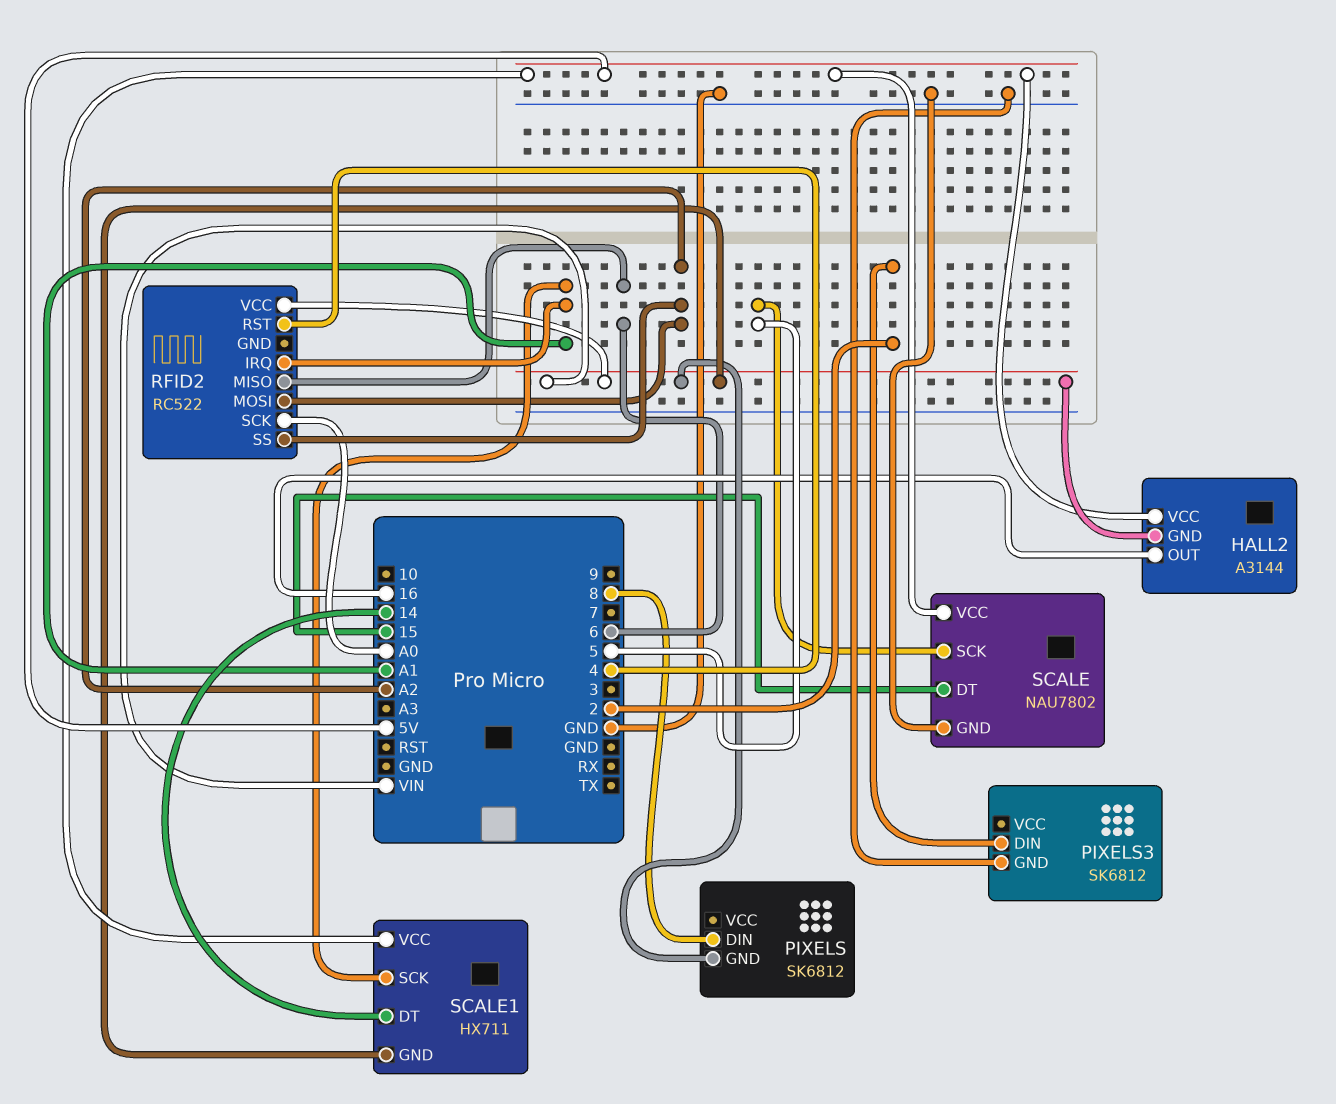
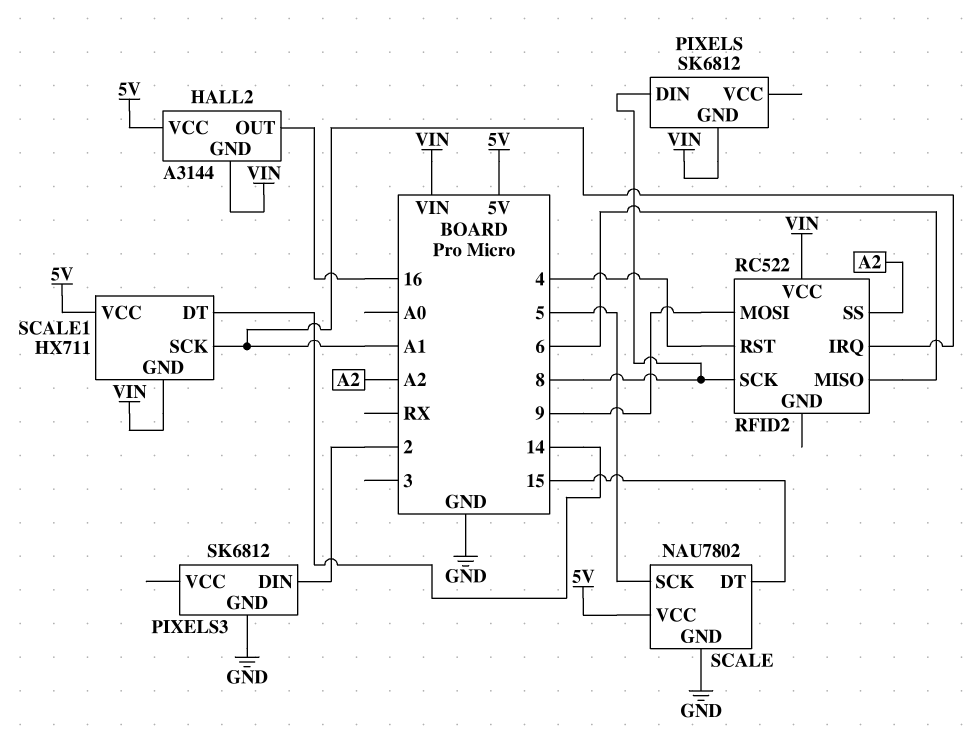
RFID2 pin MOSI: A2 -> 9
RFID2 pin SCK: A0 -> 8

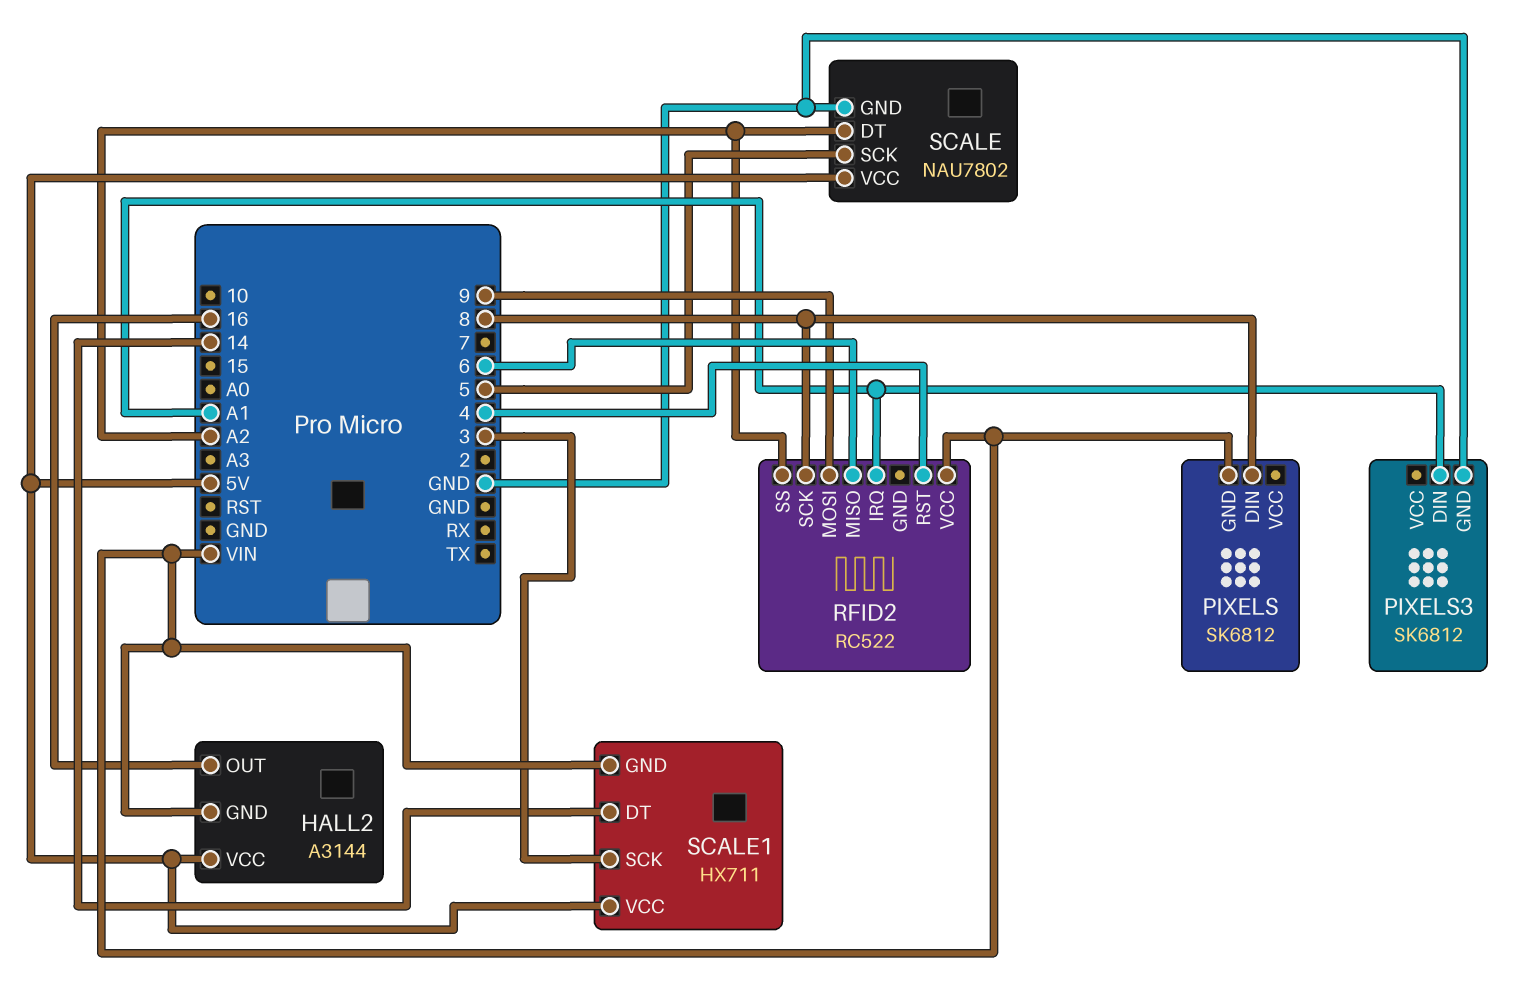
PIXELS3 pin DIN: 2 -> A1
SCALE pin DT: 15 -> A2
SCALE1 pin SCK: A1 -> 3

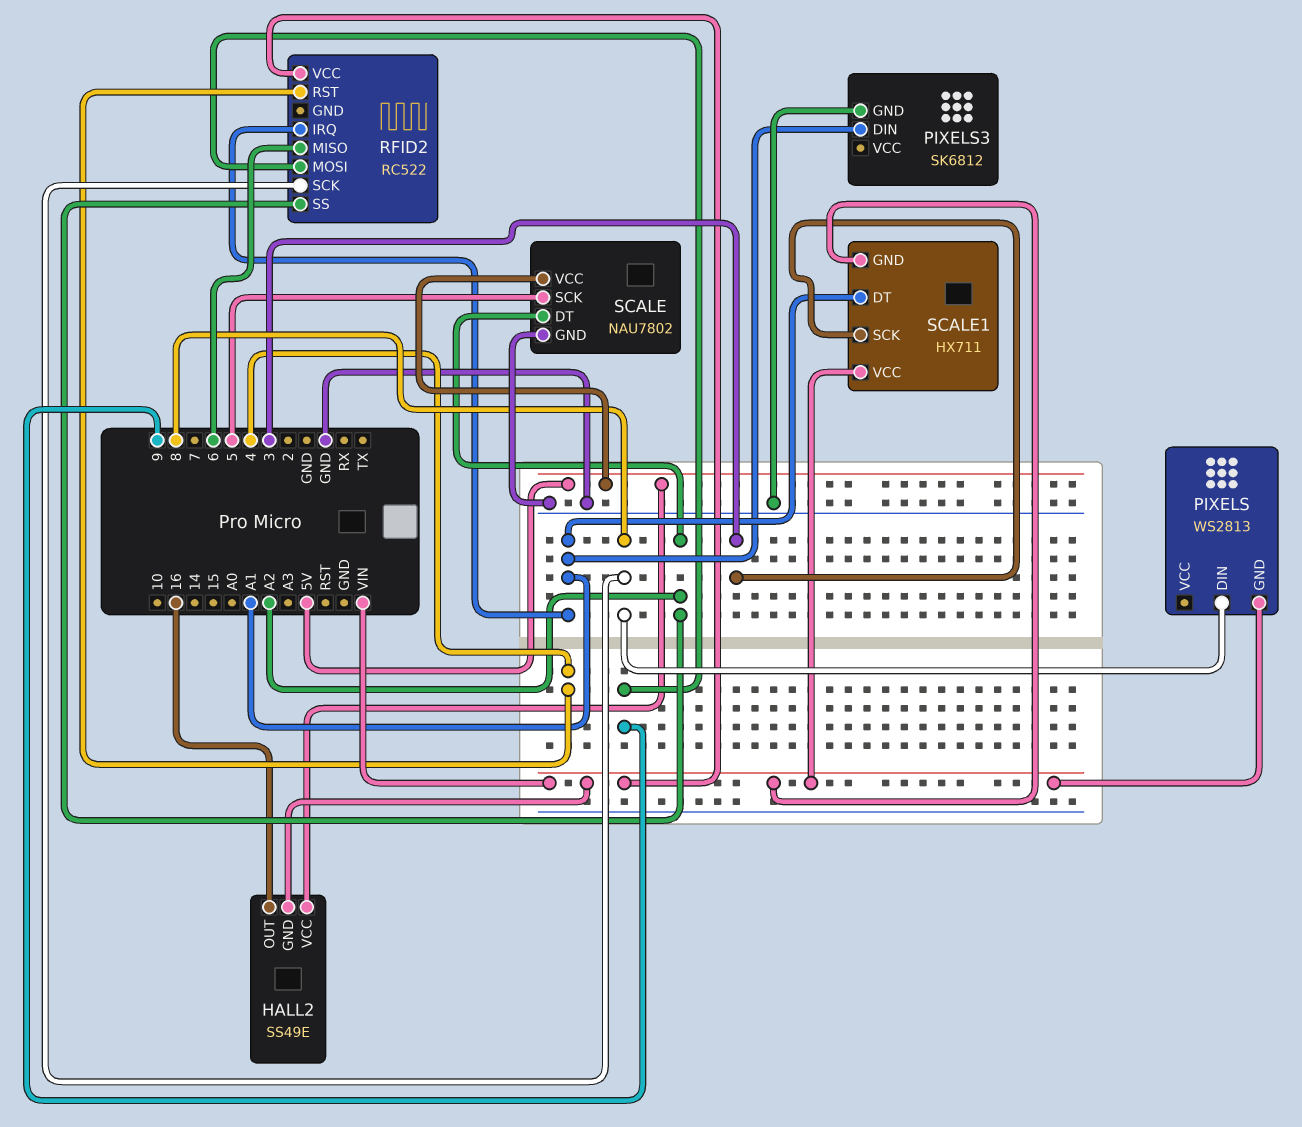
HALL2: A3144 -> SS49E
PIXELS: SK6812 -> WS2813
SCALE1 pin DT: 14 -> A1
SCALE1 pin VCC: 5V -> VIN

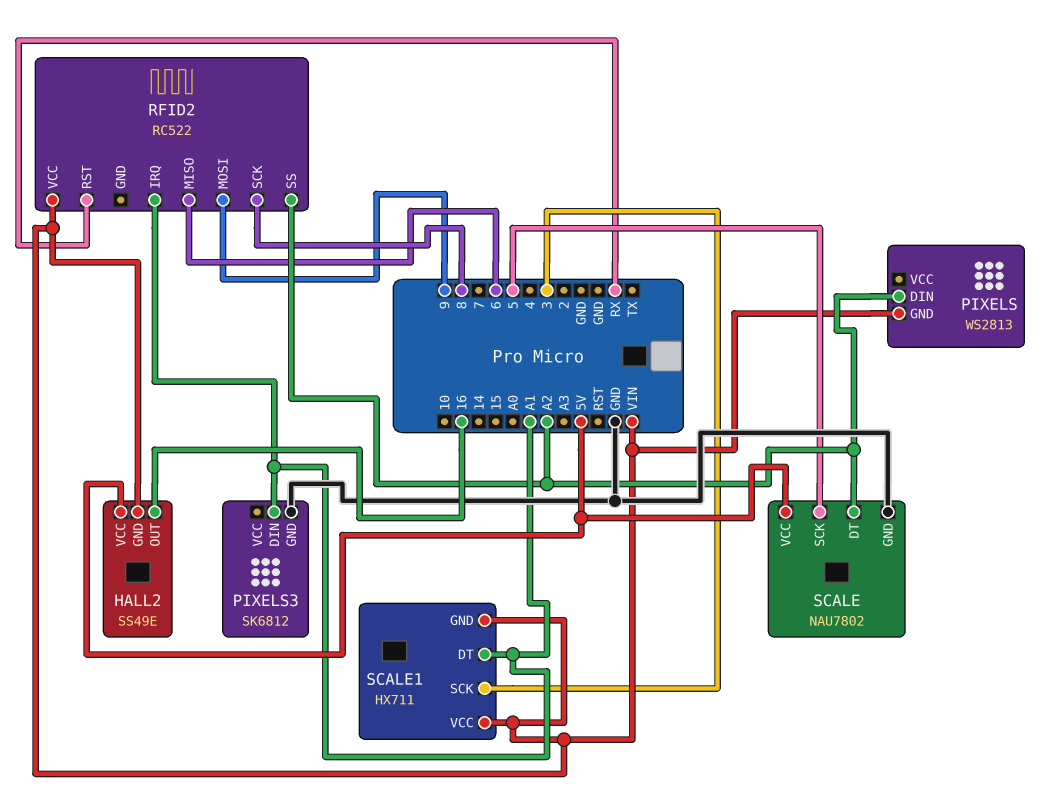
PIXELS pin DIN: 8 -> A2
RFID2 pin RST: 4 -> RX

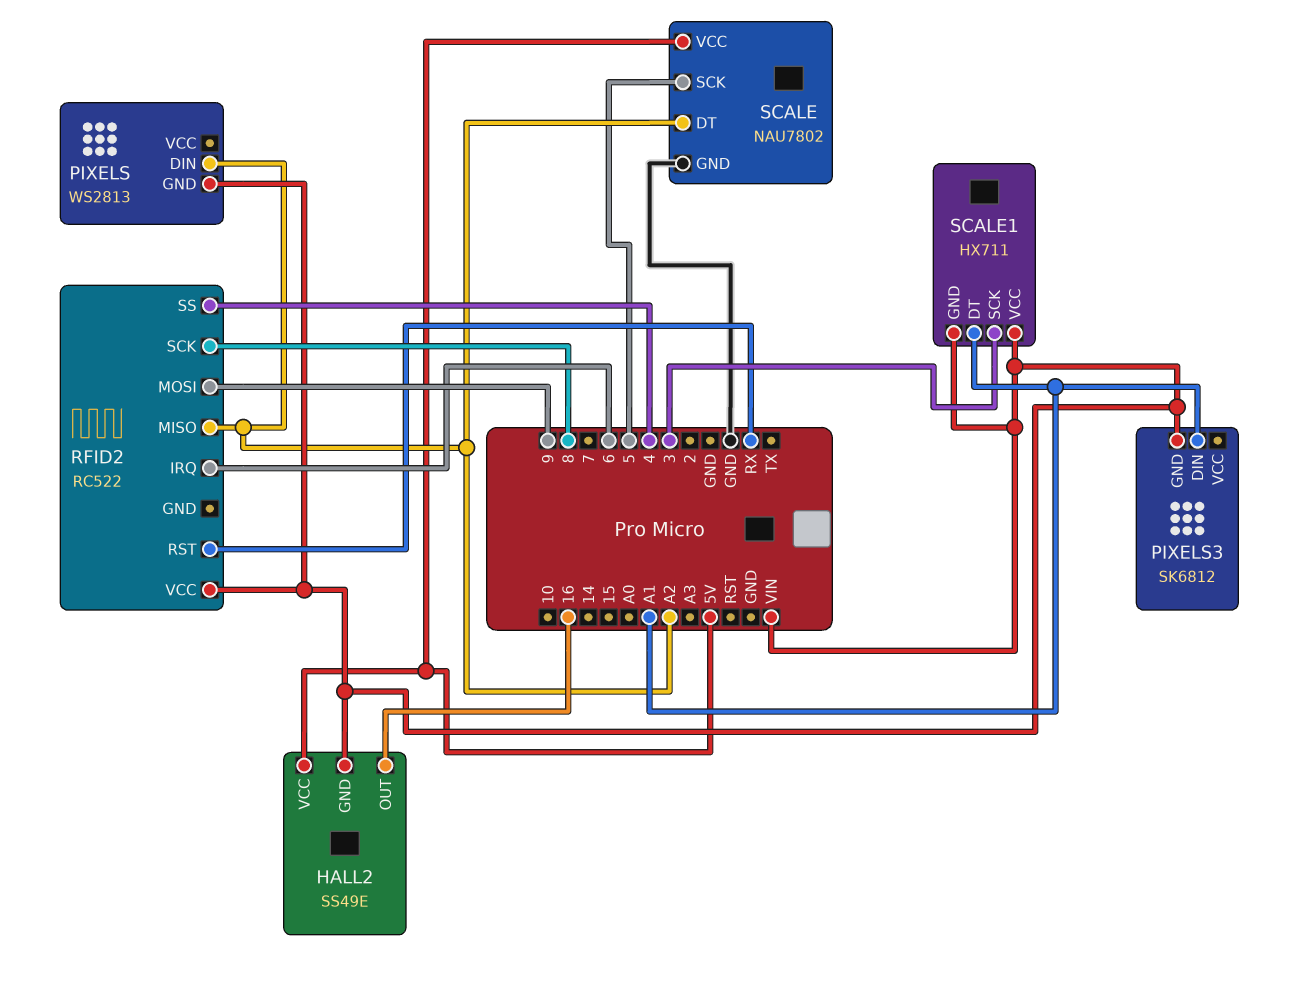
PIXELS3 pin GND: GND -> VIN
RFID2 pin IRQ: A1 -> 6
RFID2 pin MISO: 6 -> A2
RFID2 pin SS: A2 -> 4

